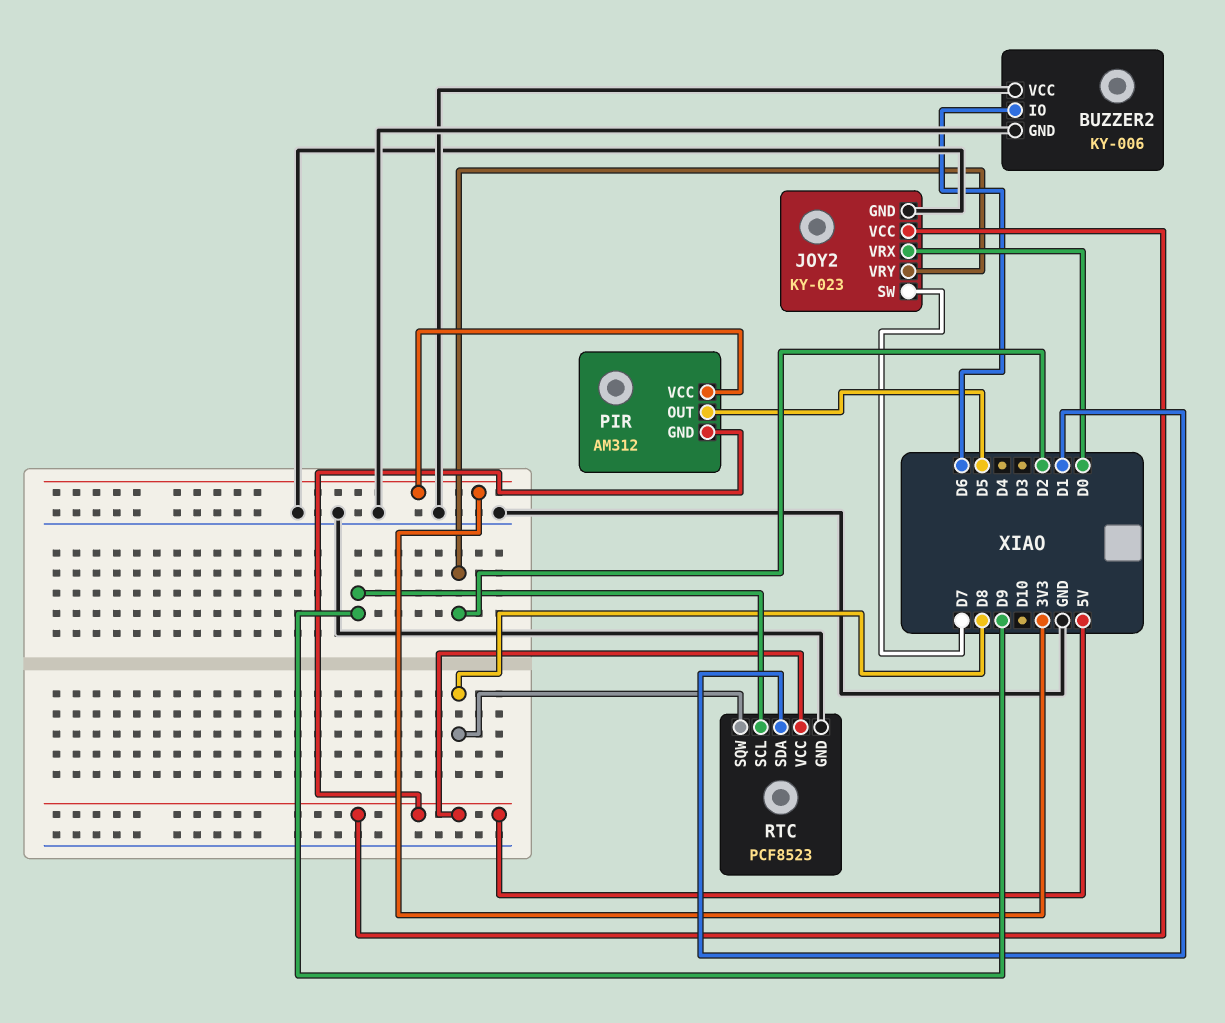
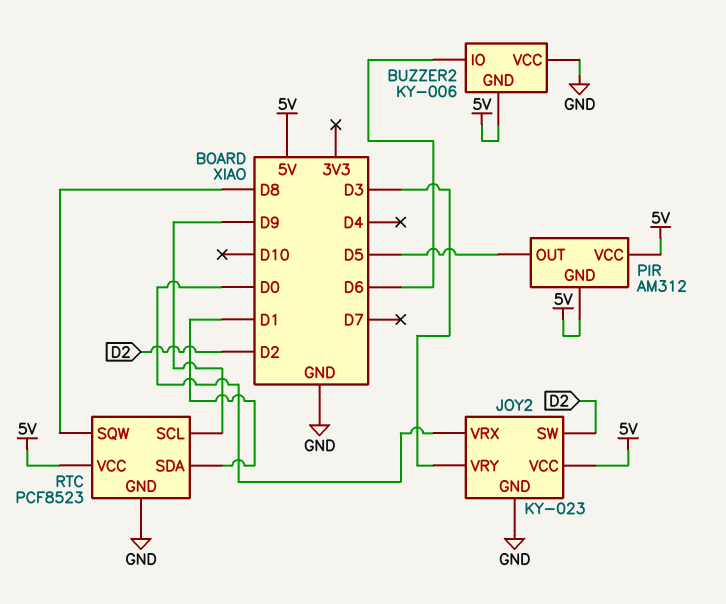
BUZZER2 pin GND: GND -> 5V
JOY2 pin SW: D7 -> D2
JOY2 pin VRY: D2 -> D3
PIR pin VCC: 3V3 -> 5V

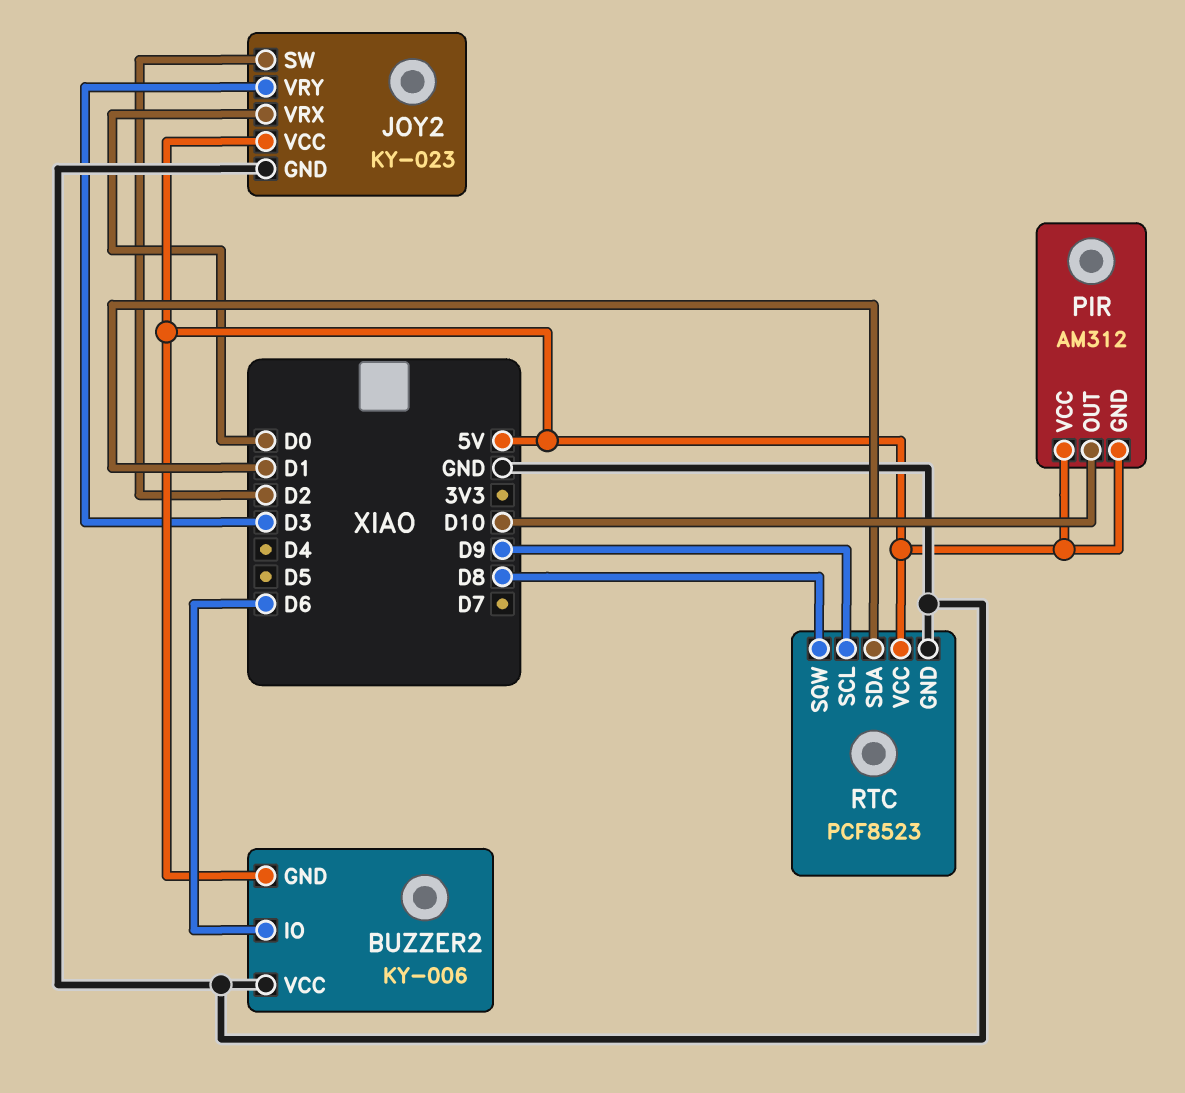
PIR pin OUT: D5 -> D10

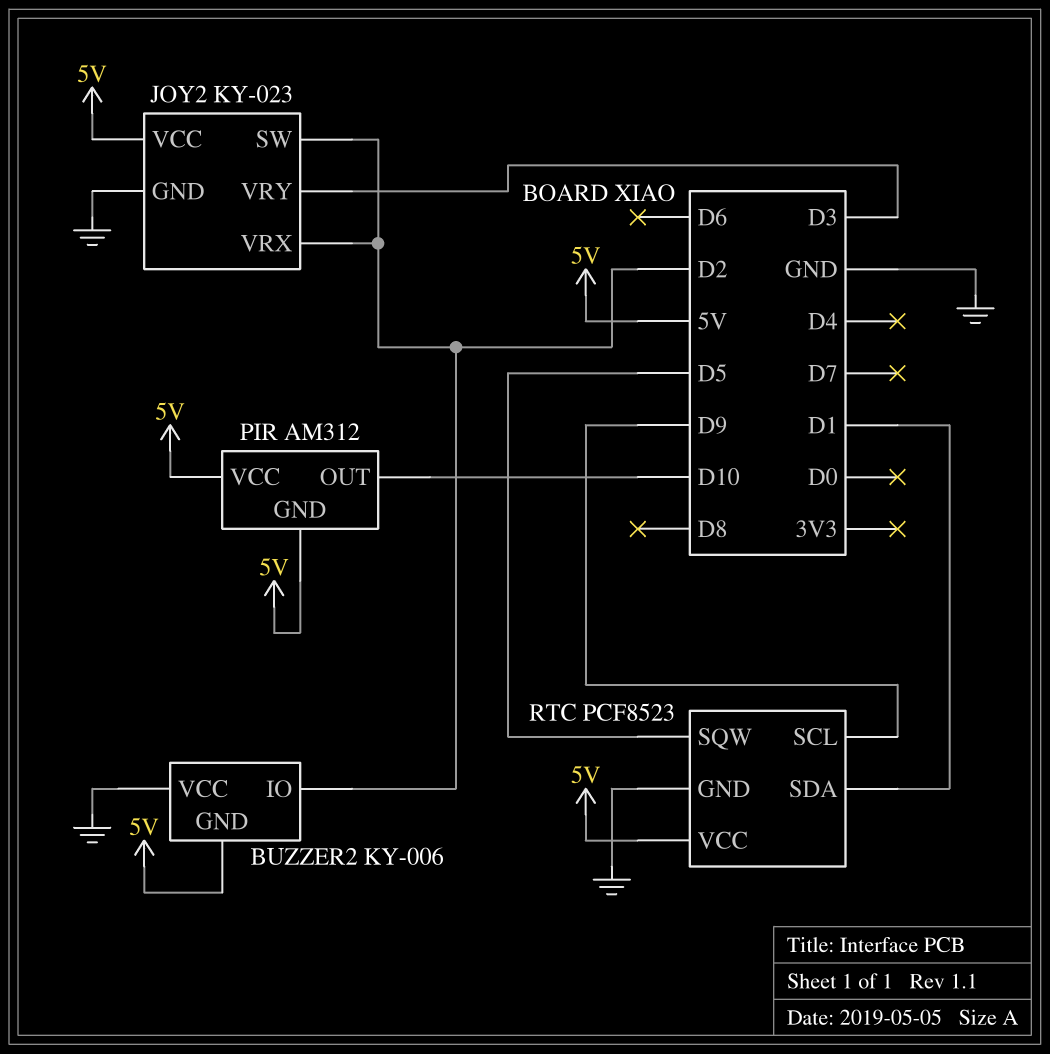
BUZZER2 pin IO: D6 -> D2
JOY2 pin VRX: D0 -> D2
RTC pin SQW: D8 -> D5

